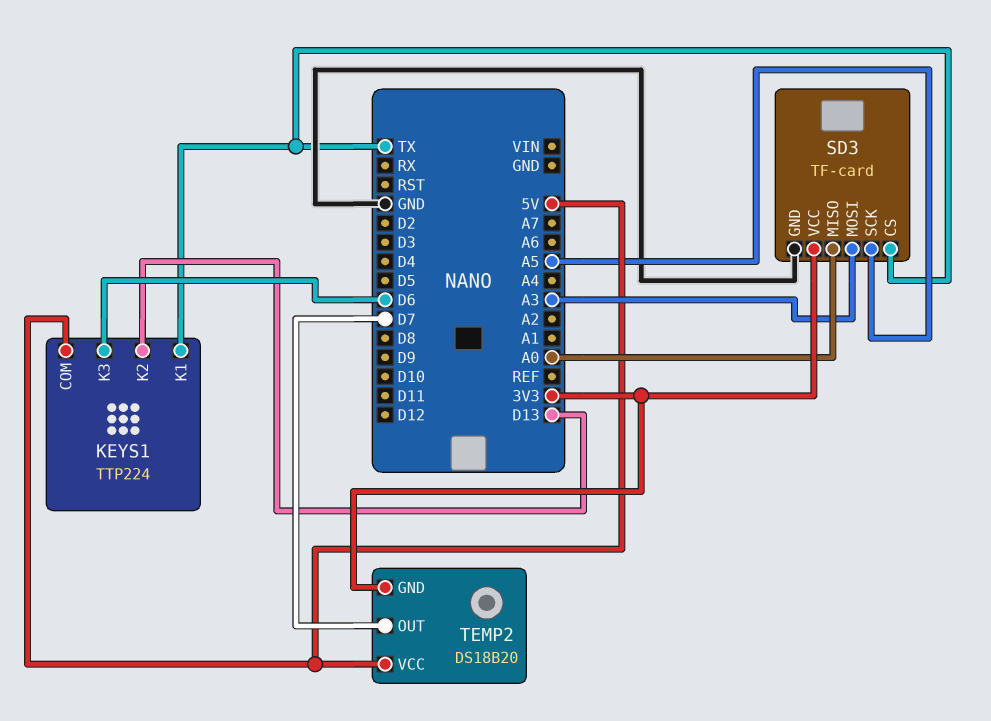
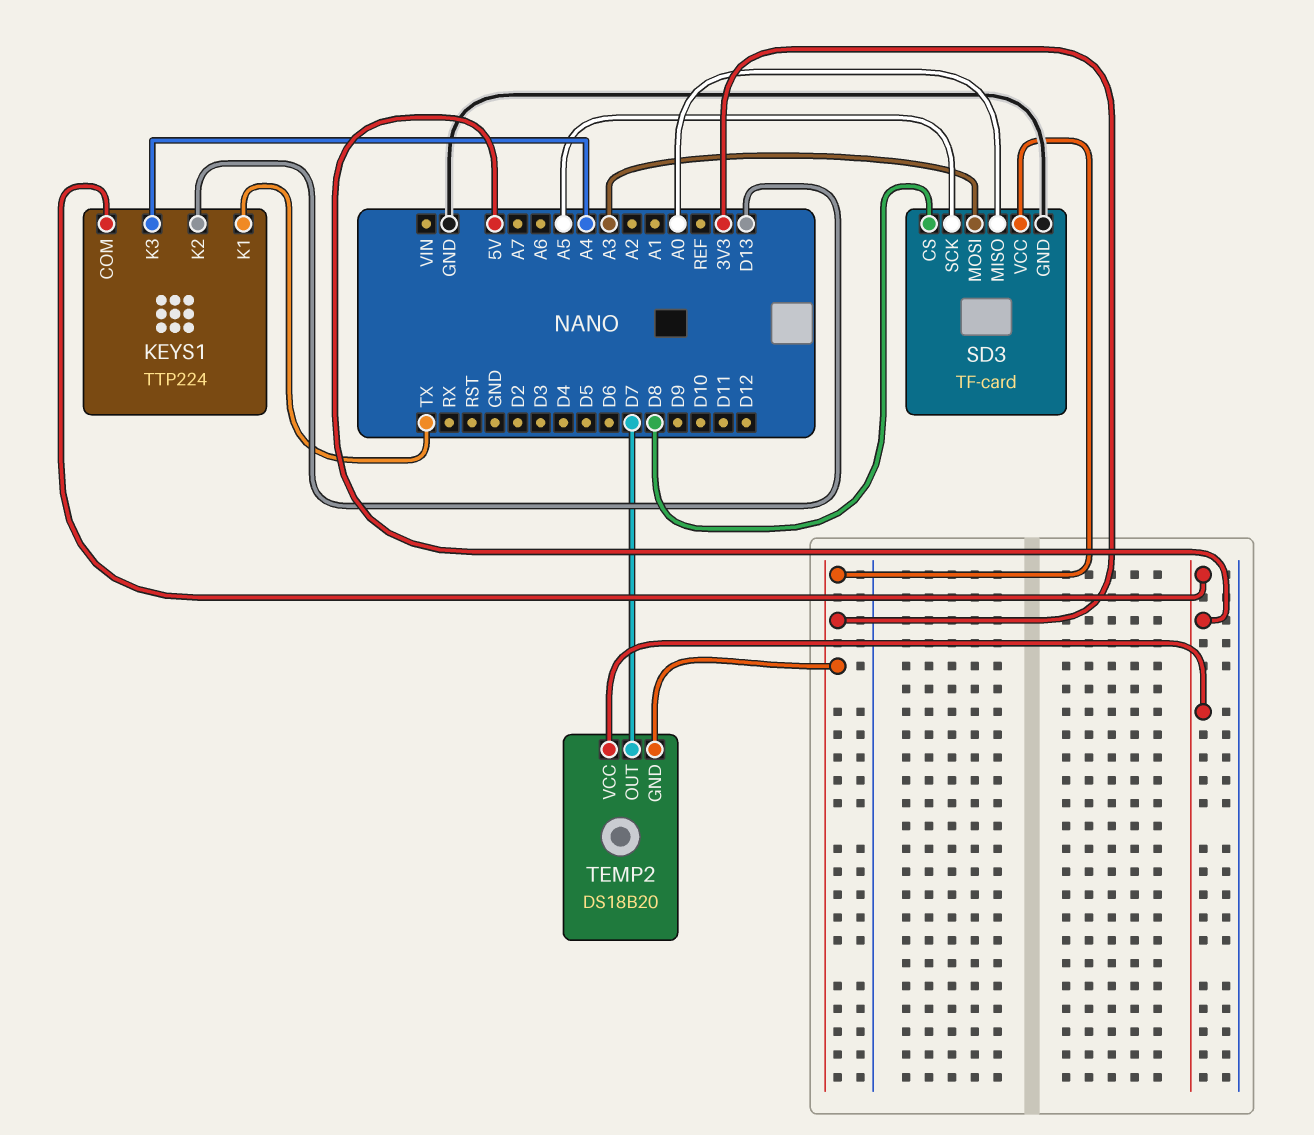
KEYS1 pin K3: D6 -> A4
SD3 pin CS: TX -> D8

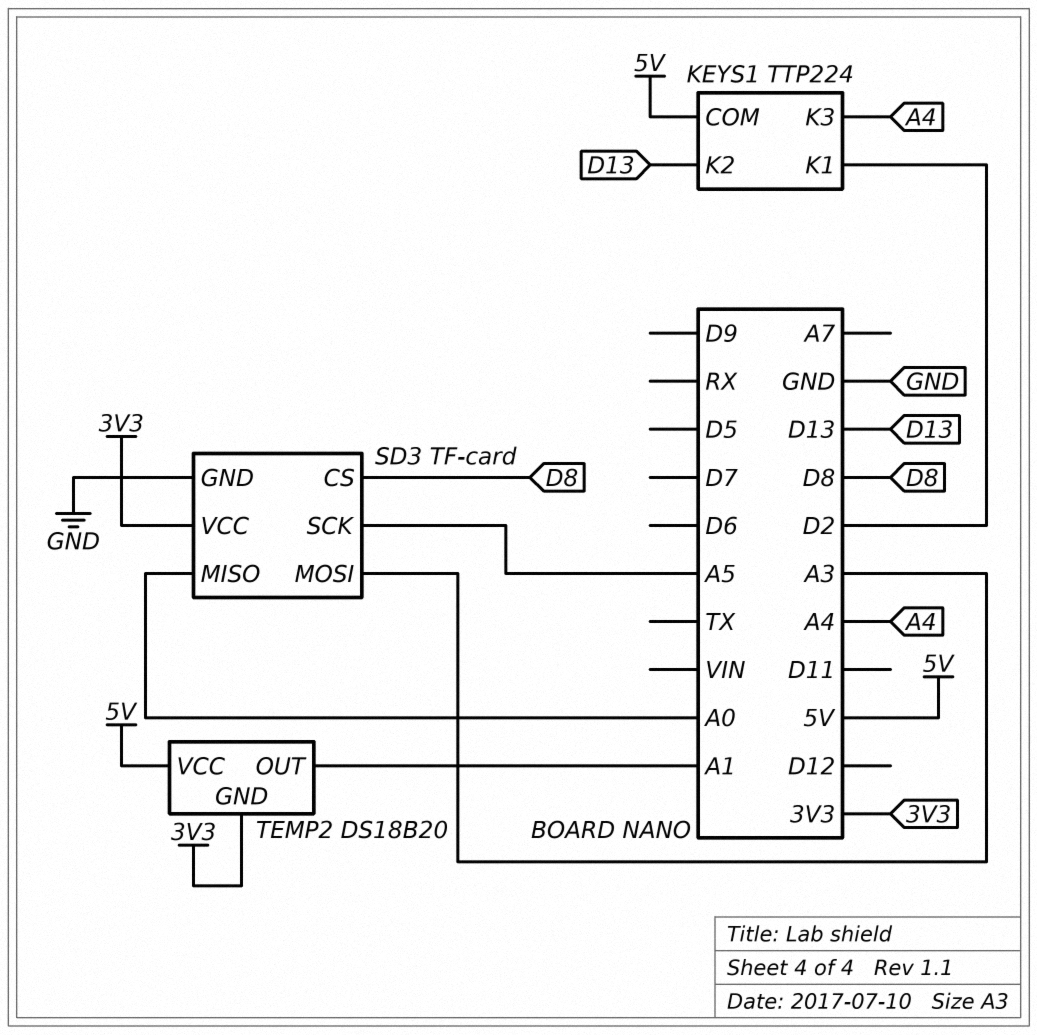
KEYS1 pin K1: TX -> D2
TEMP2 pin OUT: D7 -> A1

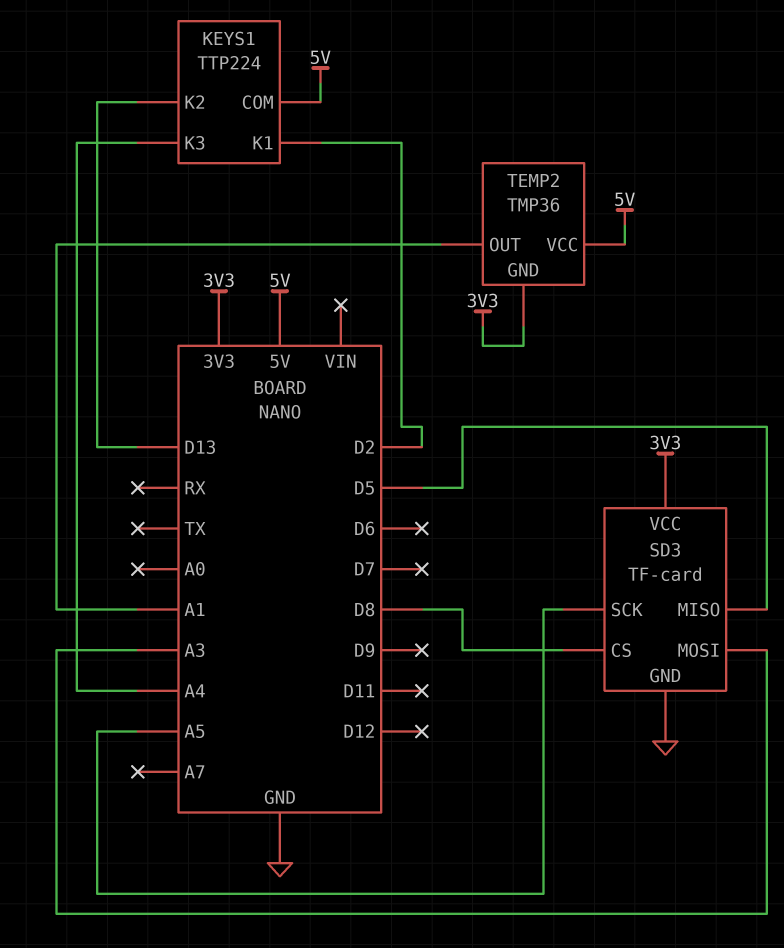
SD3 pin MISO: A0 -> D5
TEMP2: DS18B20 -> TMP36

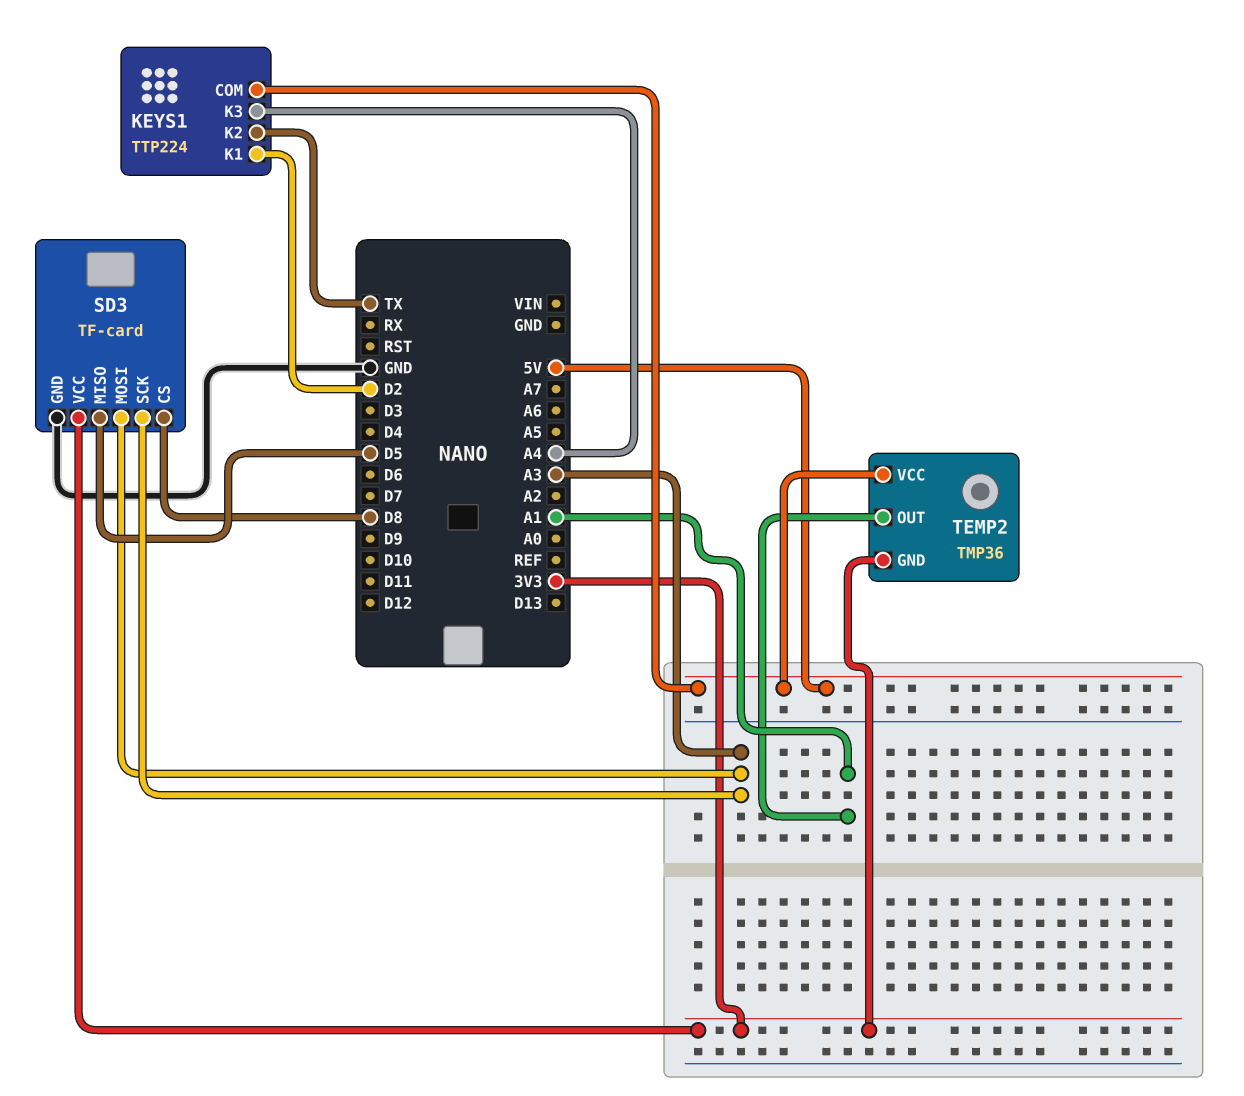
KEYS1 pin K2: D13 -> TX
SD3 pin SCK: A5 -> A3

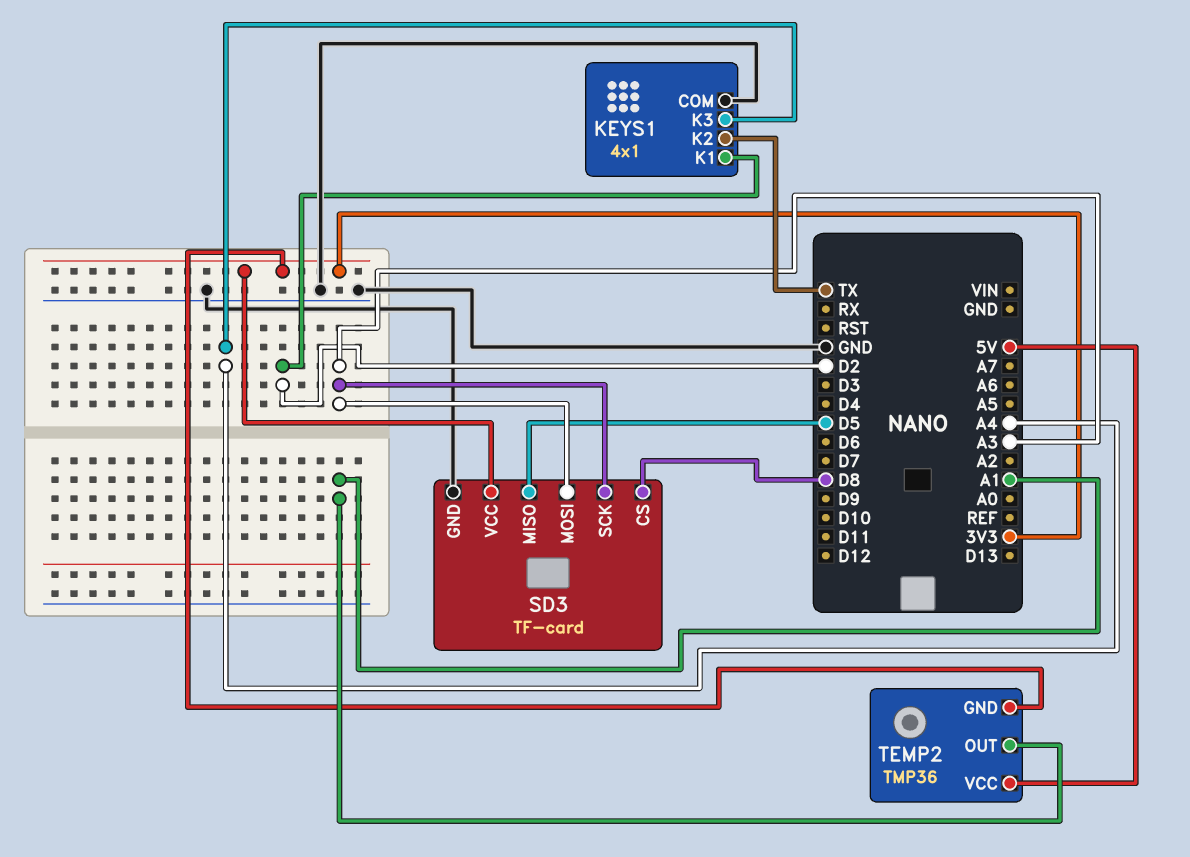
KEYS1: TTP224 -> 4x1
KEYS1 pin COM: 5V -> GND

